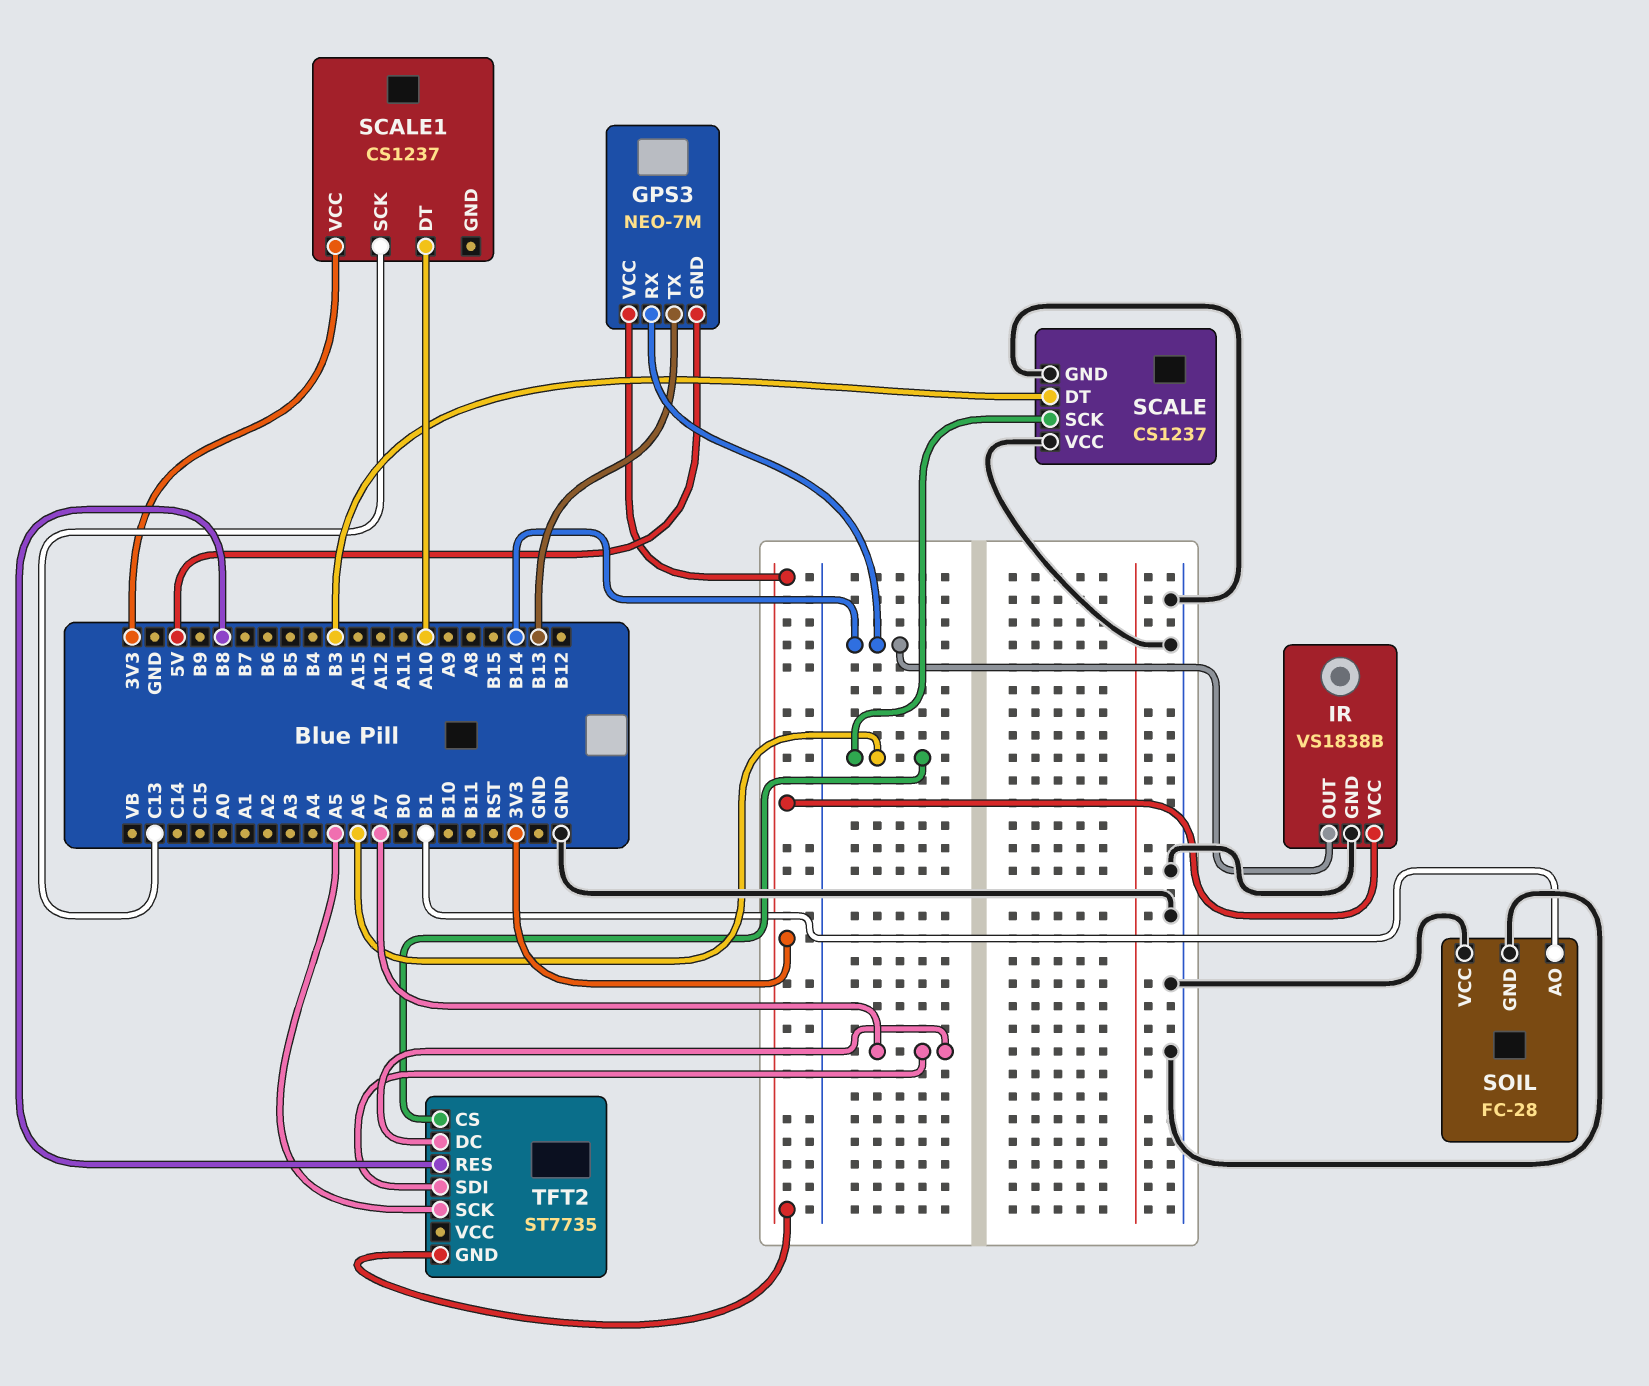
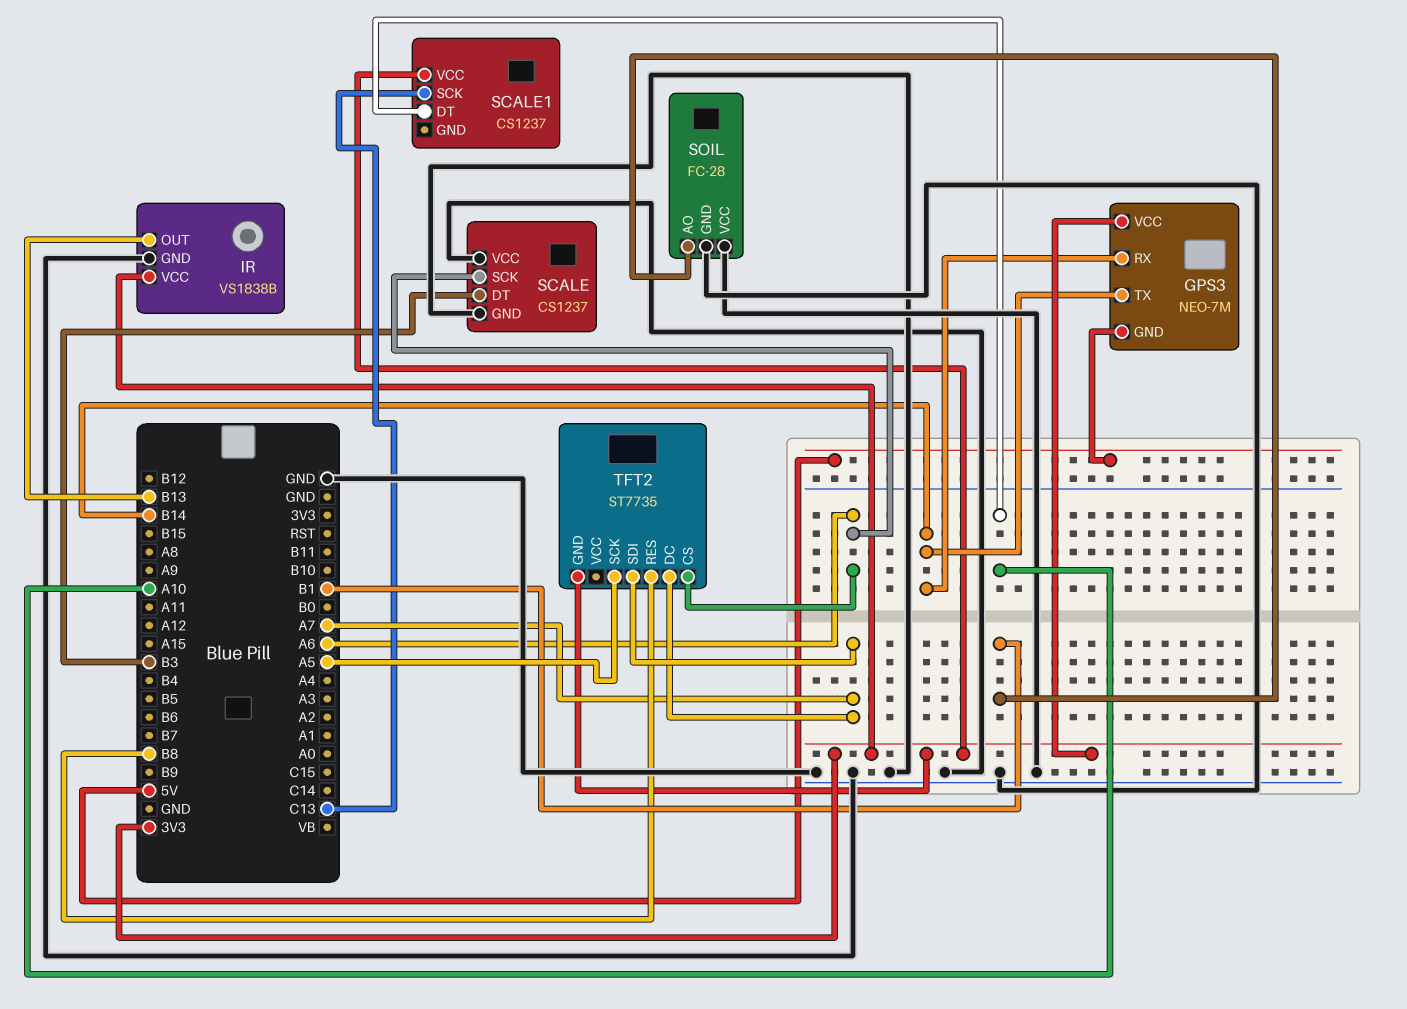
GPS3 pin TX: B13 -> B14
IR pin OUT: B14 -> B13

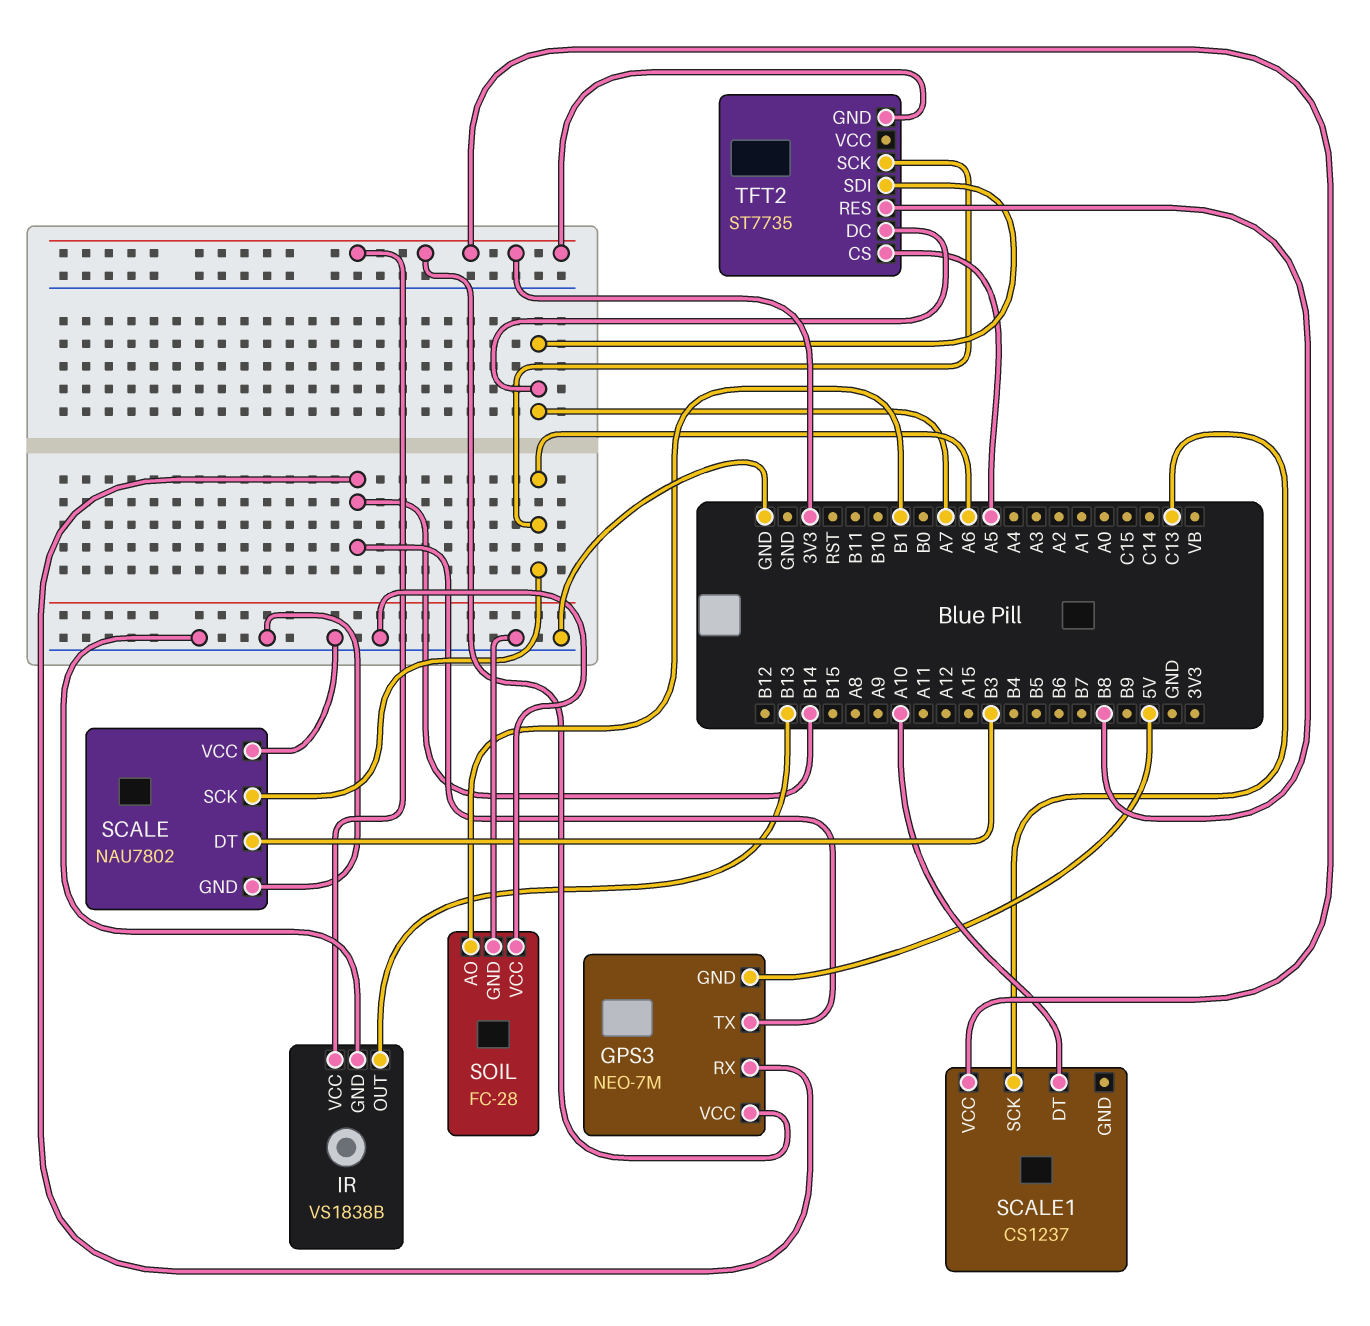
SCALE: CS1237 -> NAU7802
TFT2 pin CS: A6 -> A5
TFT2 pin SCK: A5 -> A6

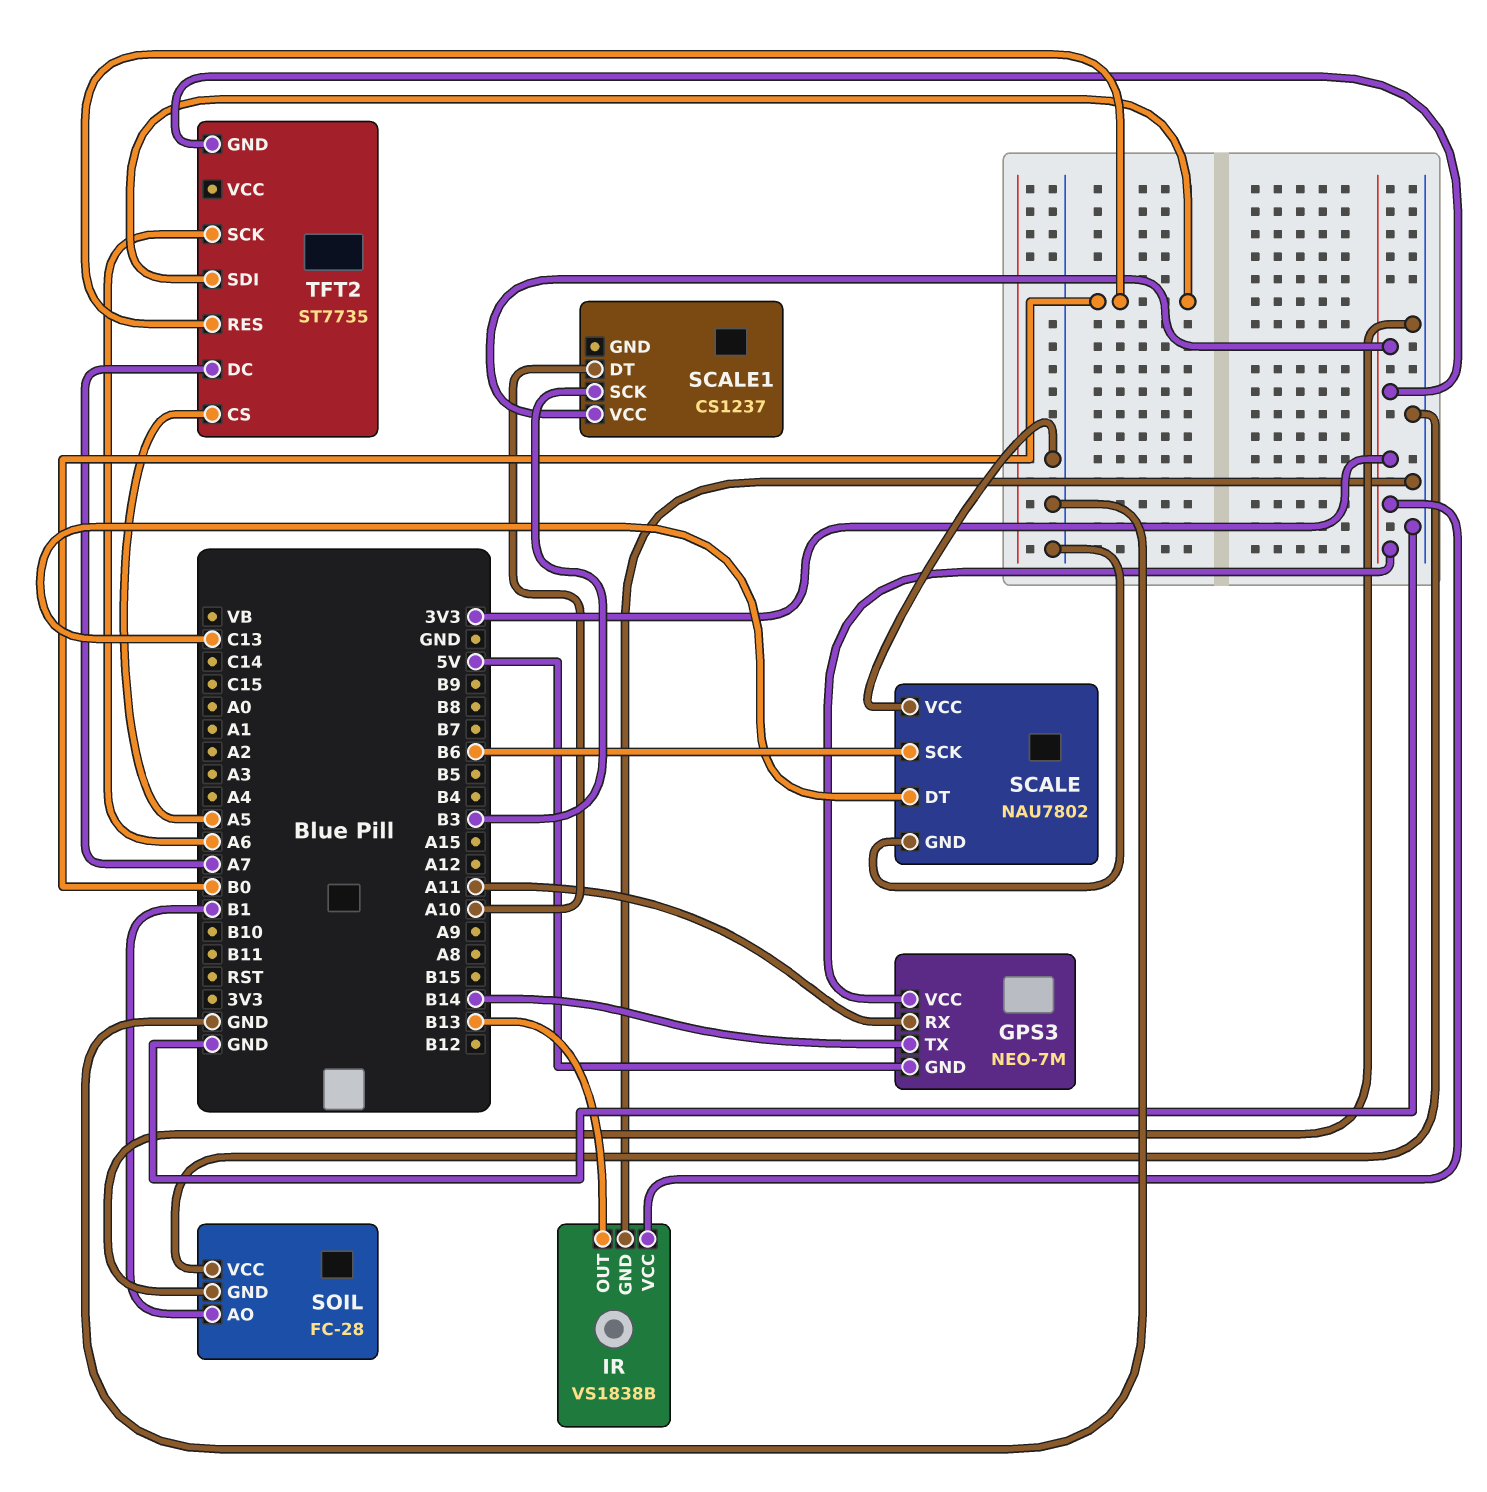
GPS3 pin RX: B14 -> A11
SCALE pin DT: B3 -> C13
SCALE pin SCK: A6 -> B6
SCALE1 pin SCK: C13 -> B3
TFT2 pin RES: B8 -> B0
TFT2 pin SDI: A7 -> B0

